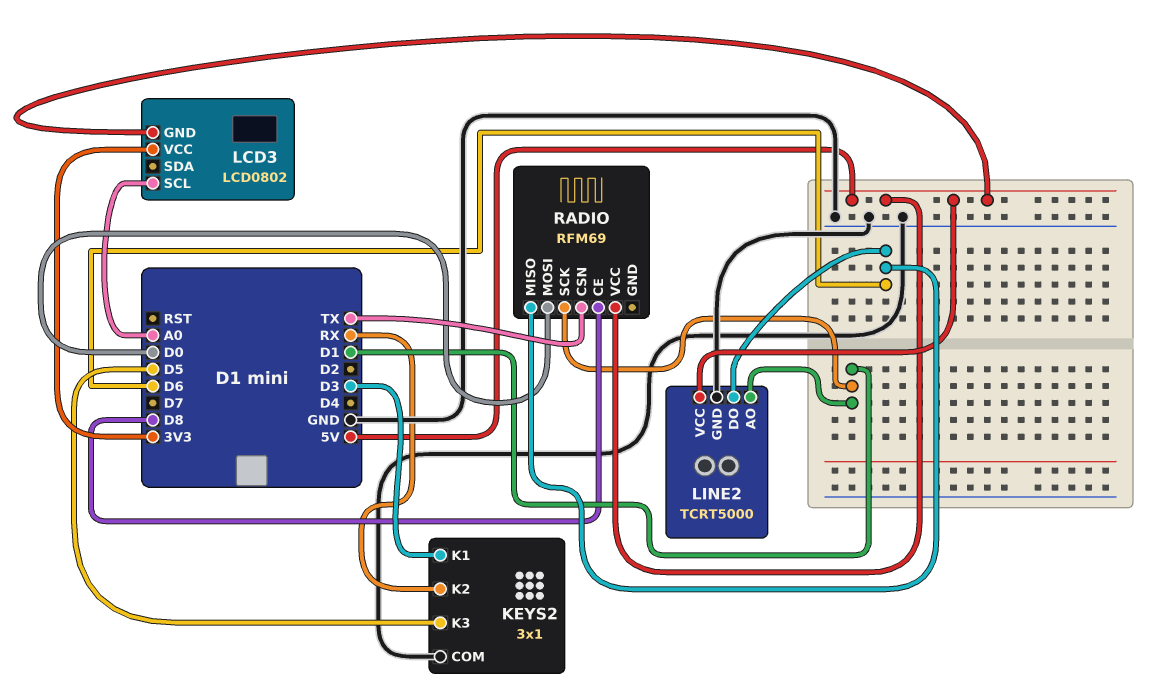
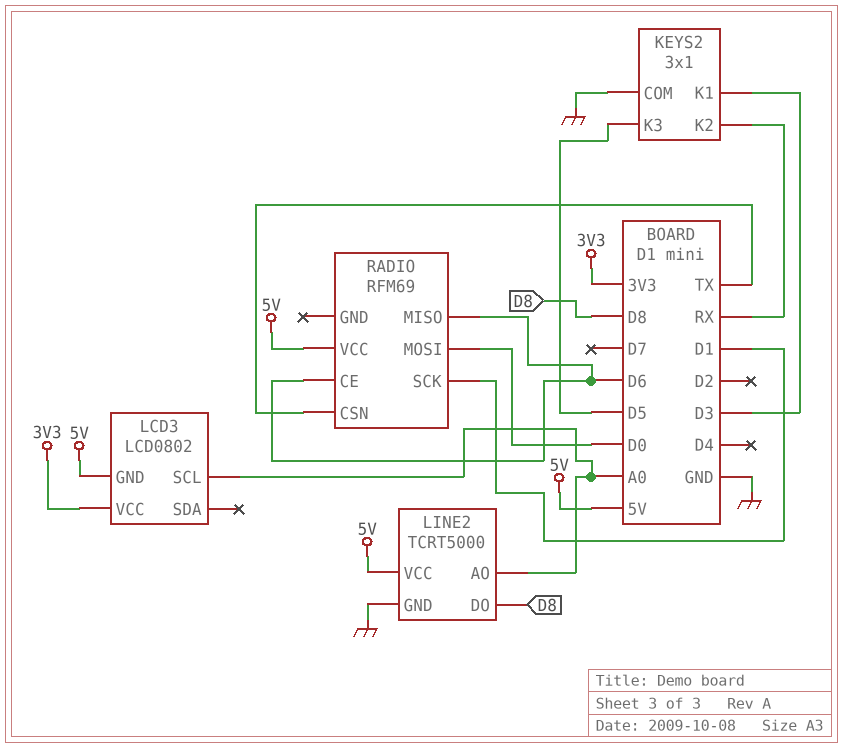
LINE2 pin AO: D1 -> A0
LINE2 pin DO: D6 -> D8
RADIO pin CE: D8 -> D6

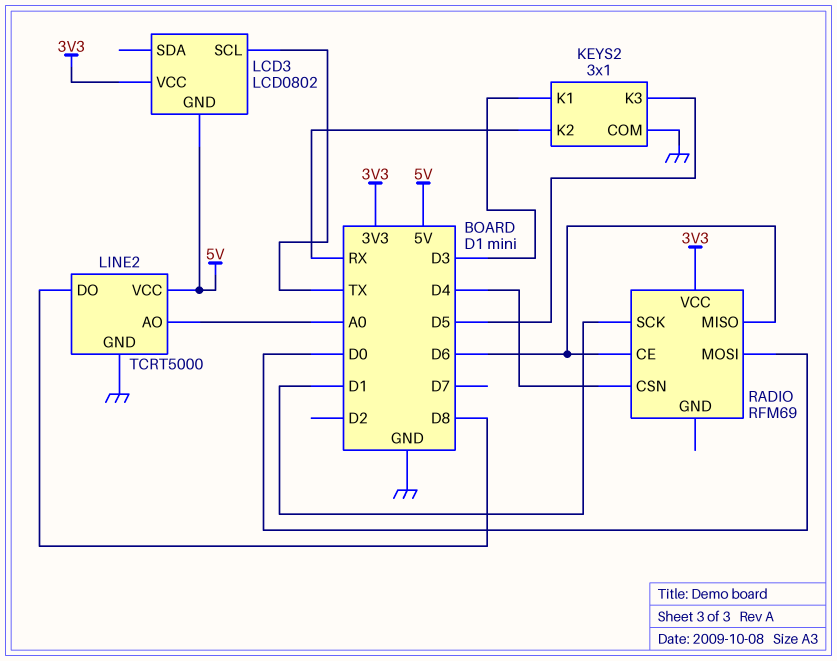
LCD3 pin SCL: A0 -> TX
RADIO pin CSN: TX -> D4
RADIO pin VCC: 5V -> 3V3

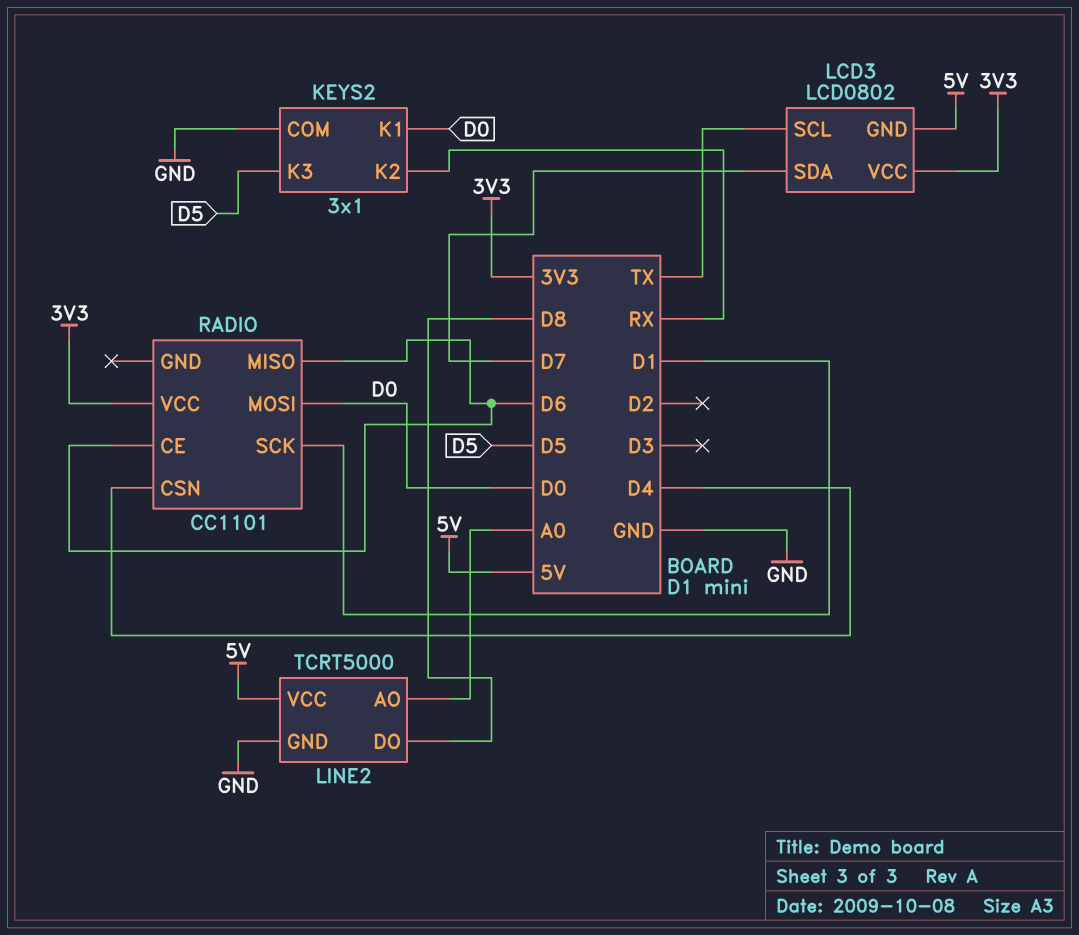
KEYS2 pin K1: D3 -> D0
LCD3 pin SDA: none -> D7
RADIO: RFM69 -> CC1101

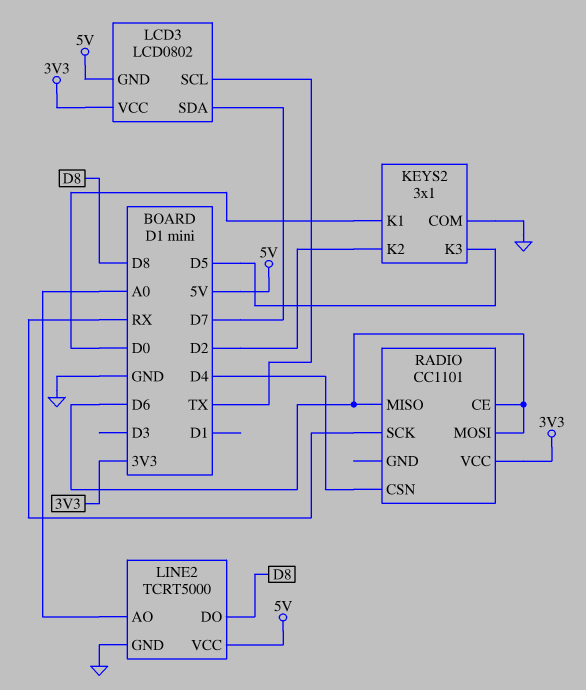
KEYS2 pin K2: RX -> D2
RADIO pin MOSI: D0 -> D6
RADIO pin SCK: D1 -> RX

